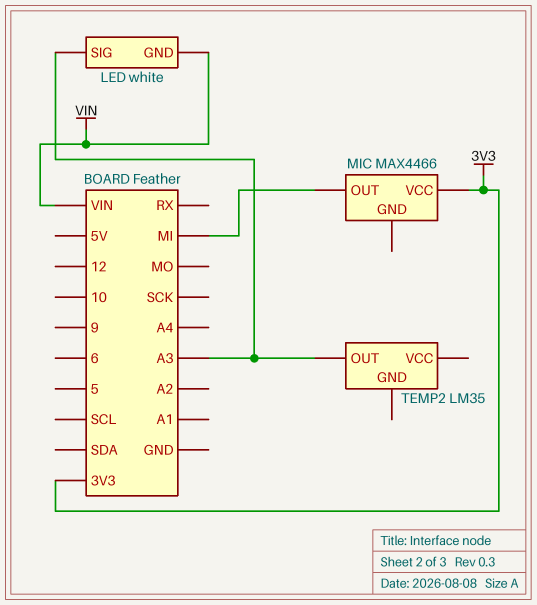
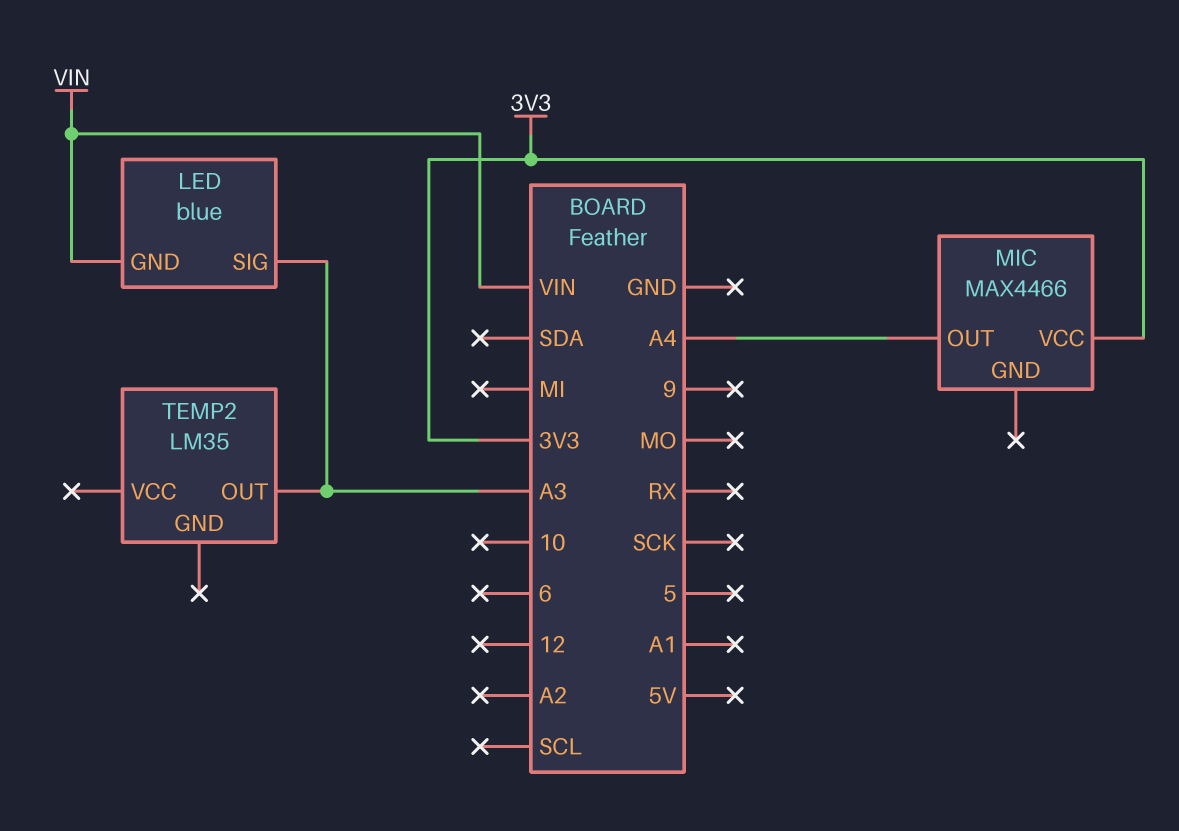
LED: white -> blue
MIC pin OUT: MI -> A4

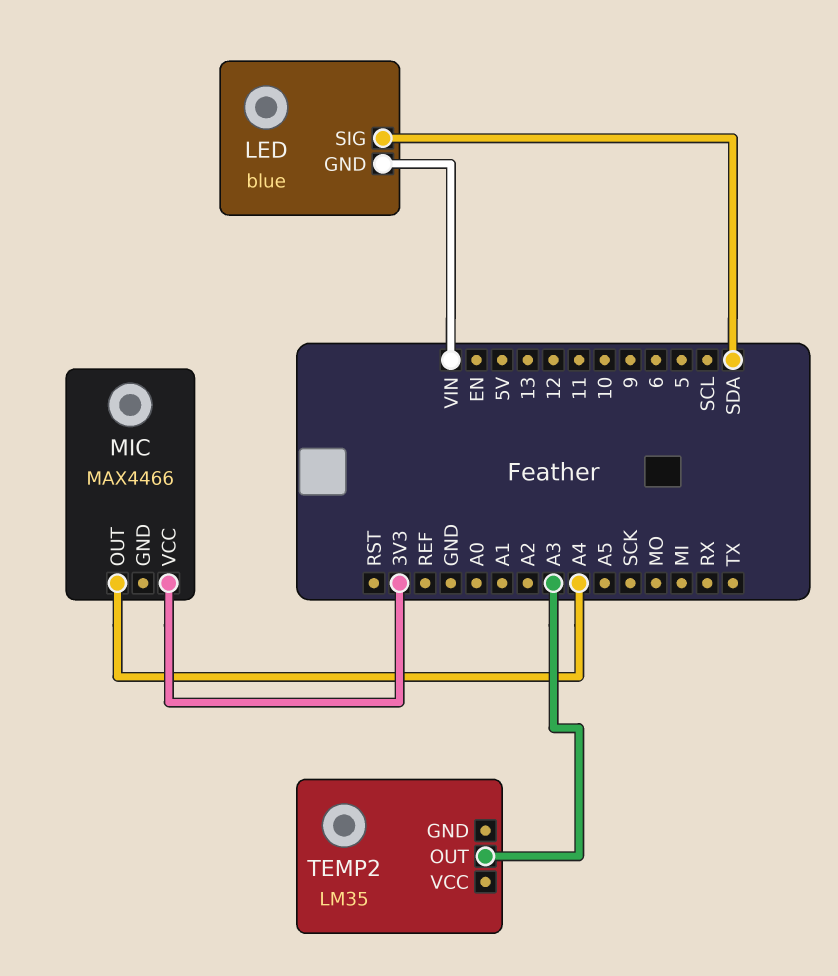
LED pin SIG: A3 -> SDA

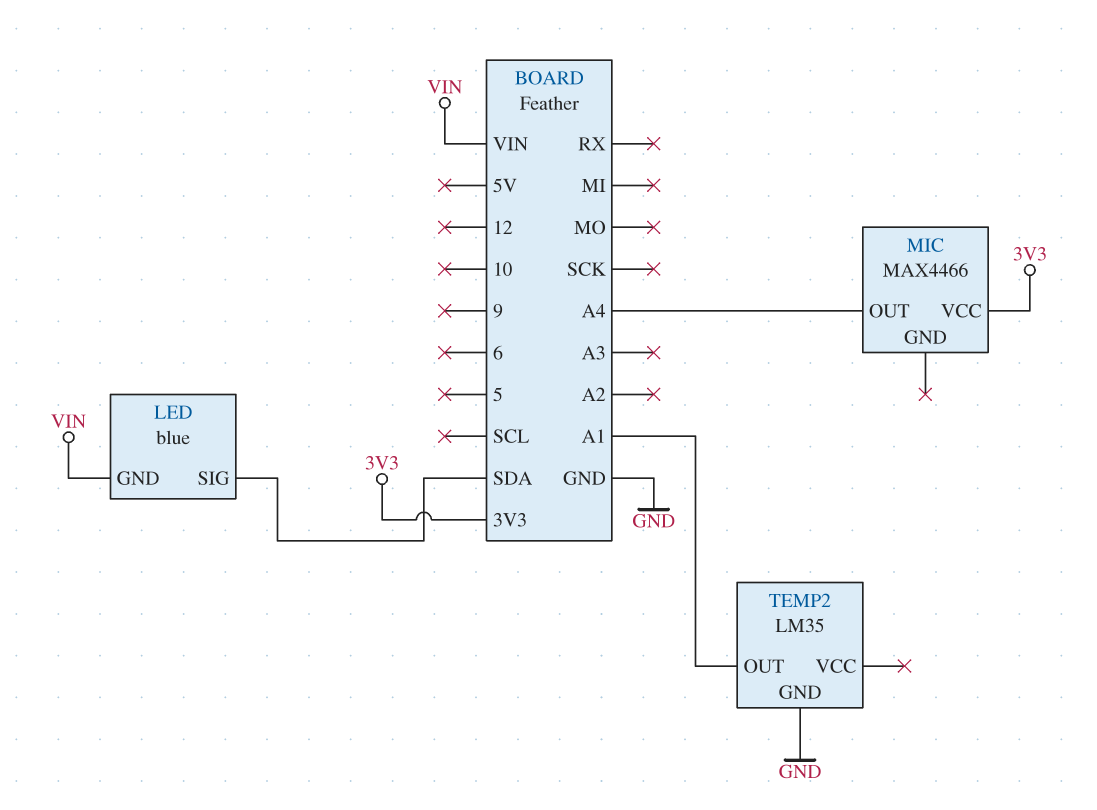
TEMP2 pin GND: none -> GND
TEMP2 pin OUT: A3 -> A1

